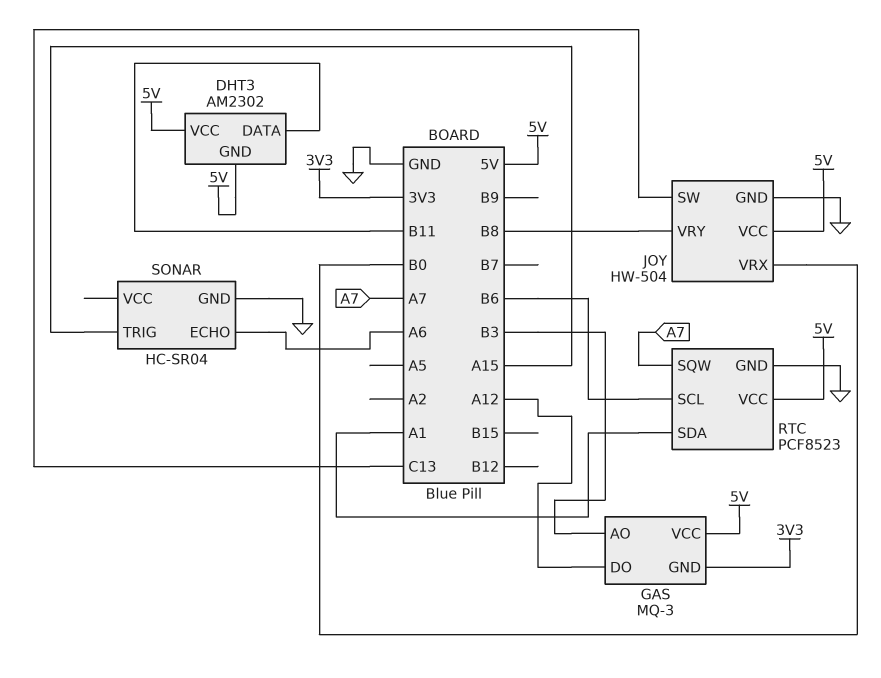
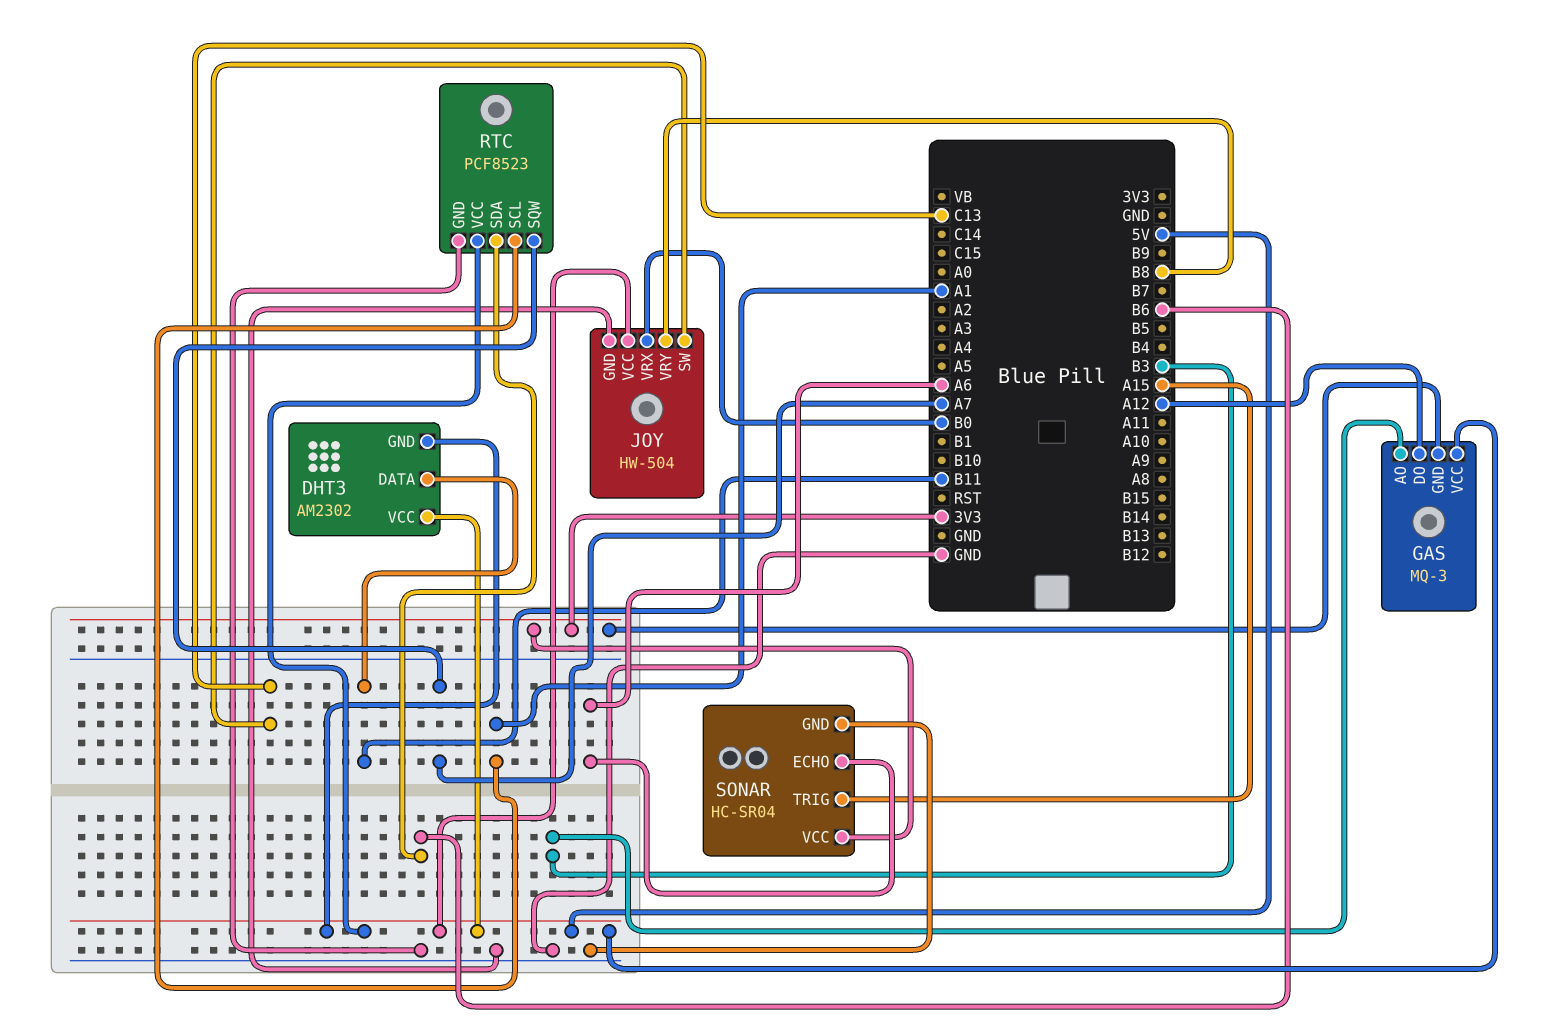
RTC pin SCL: B6 -> A1
RTC pin SDA: A1 -> B6
SONAR pin VCC: none -> 3V3

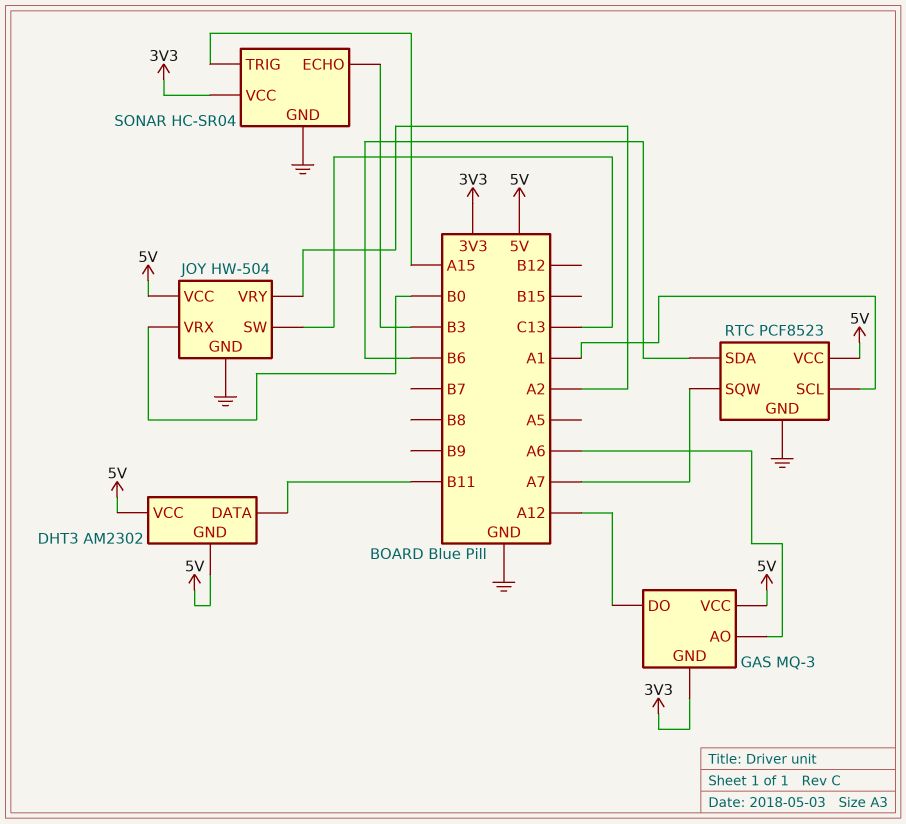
GAS pin AO: B3 -> A6
JOY pin VRY: B8 -> A2
SONAR pin ECHO: A6 -> B3

